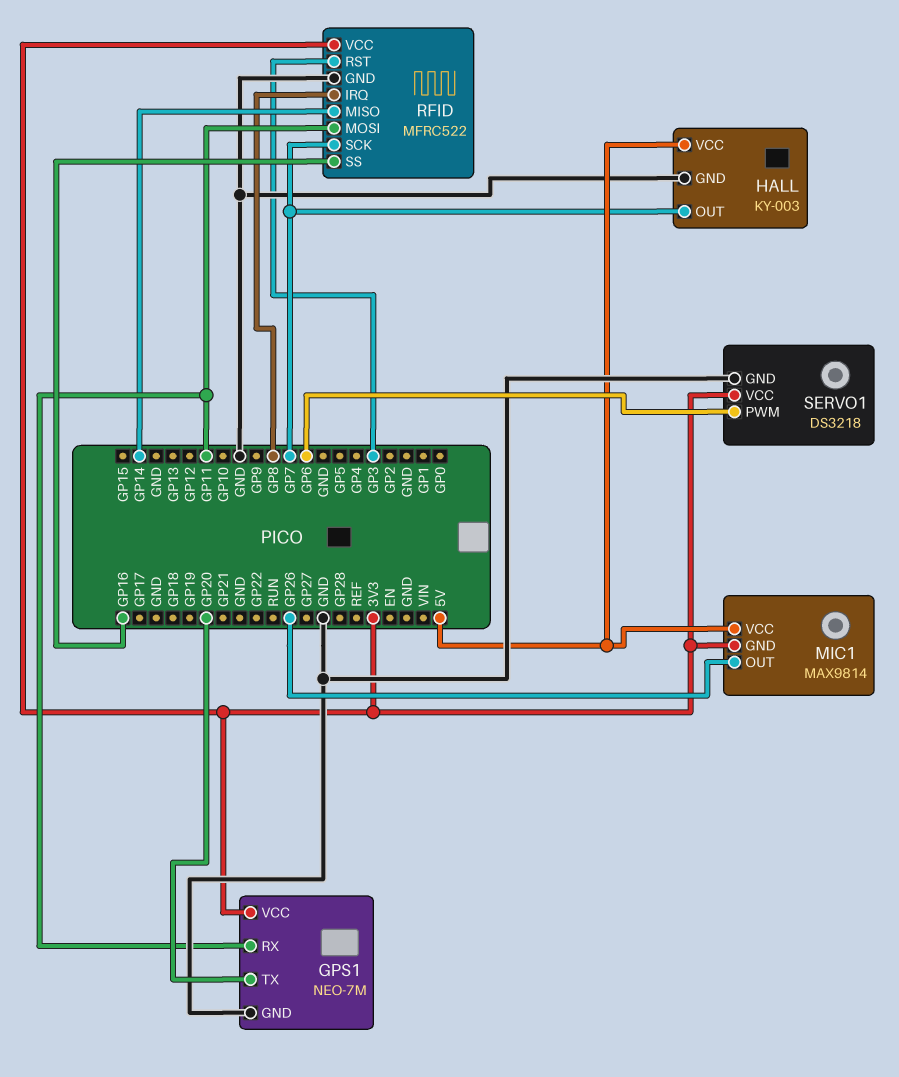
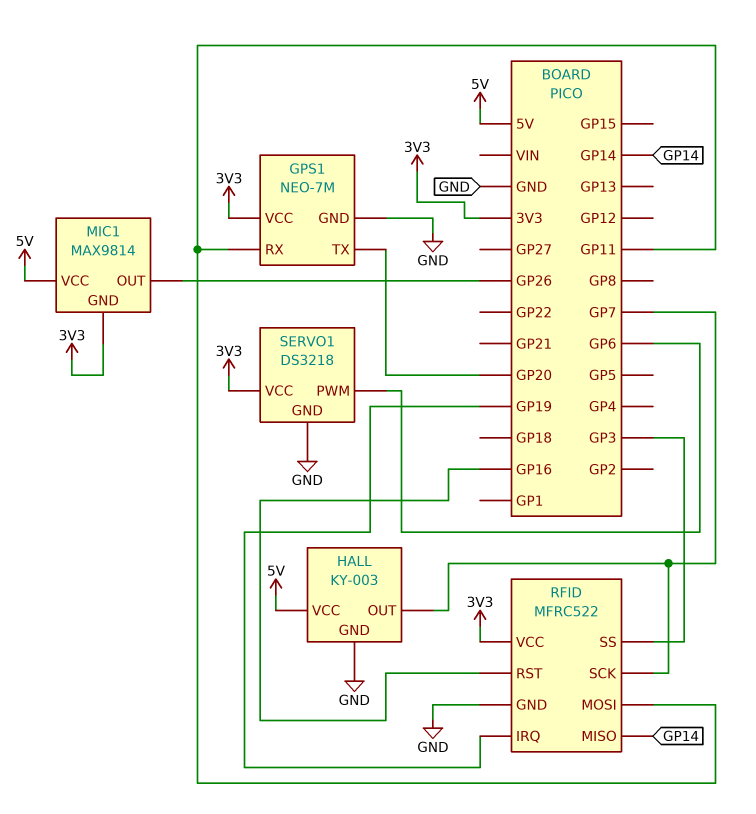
RFID pin IRQ: GP8 -> GP19
RFID pin RST: GP3 -> GP16
RFID pin SS: GP16 -> GP3

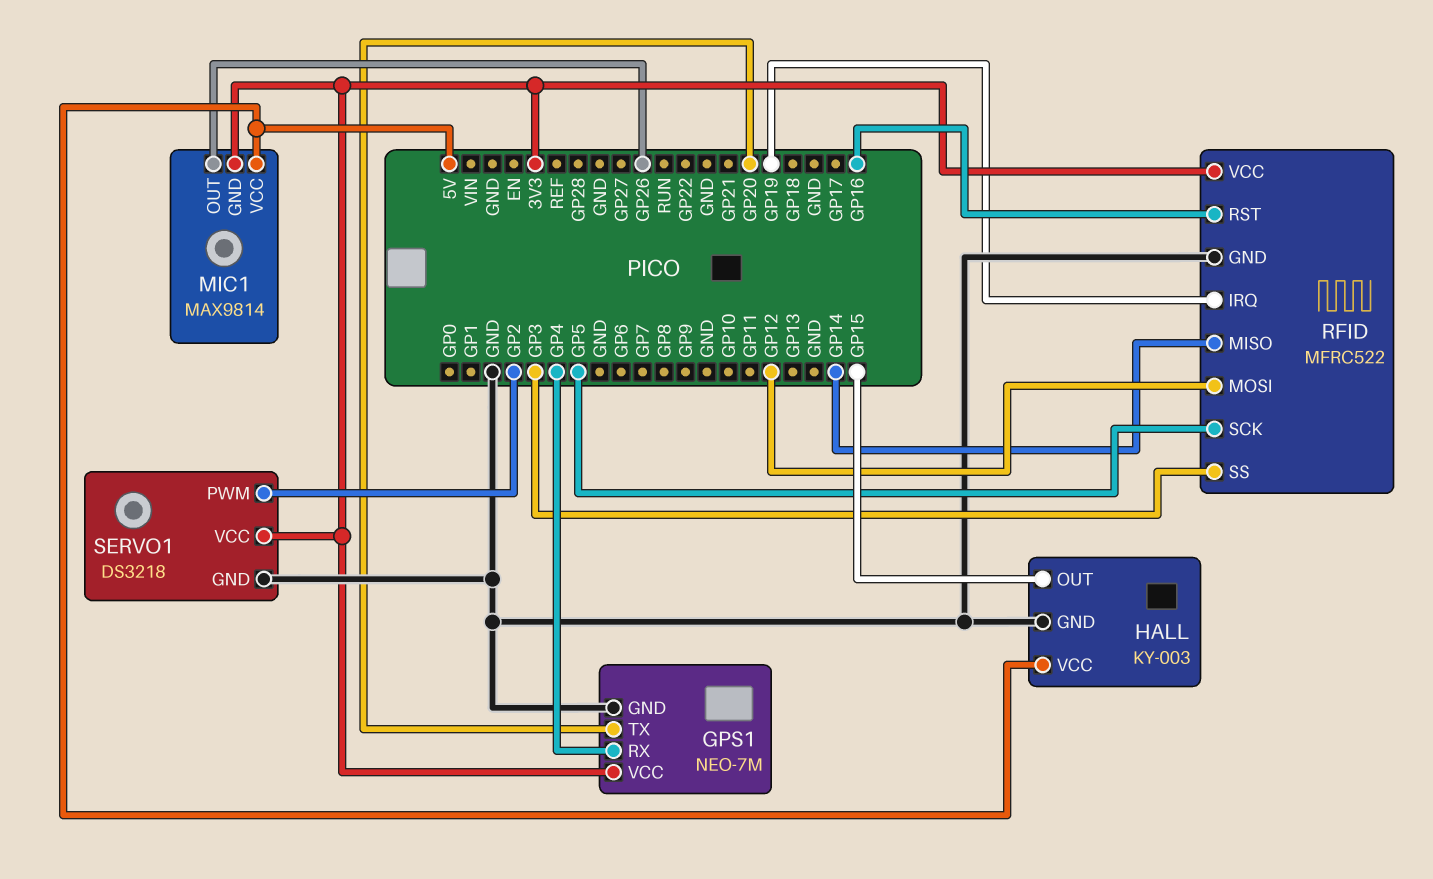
GPS1 pin RX: GP11 -> GP4
HALL pin OUT: GP7 -> GP15
RFID pin MOSI: GP11 -> GP12
RFID pin SCK: GP7 -> GP5
SERVO1 pin PWM: GP6 -> GP2

